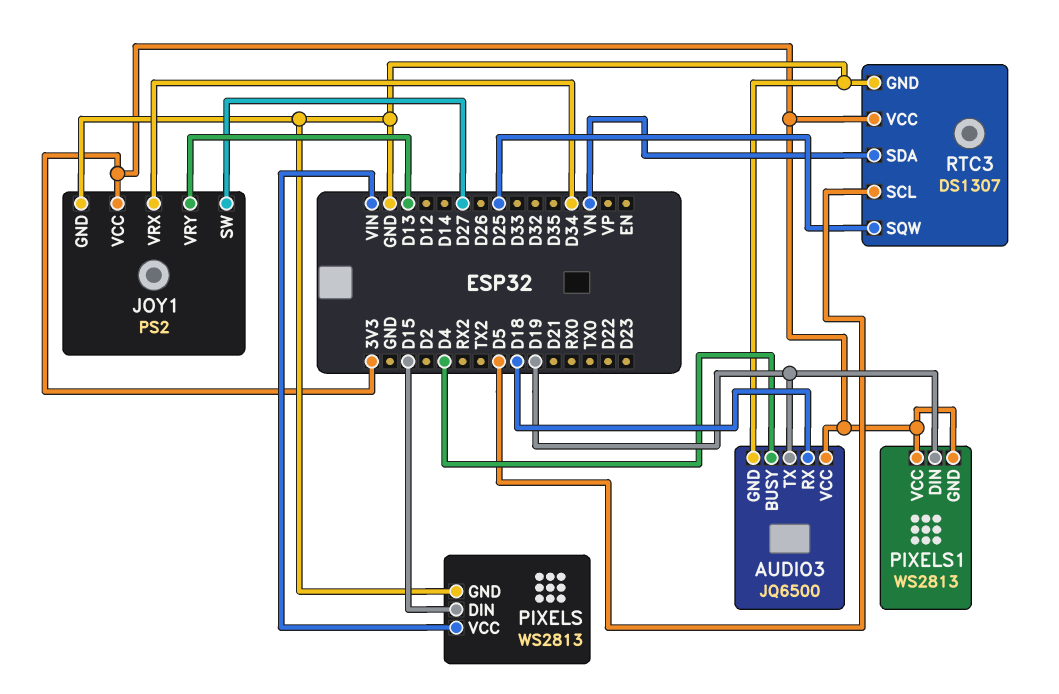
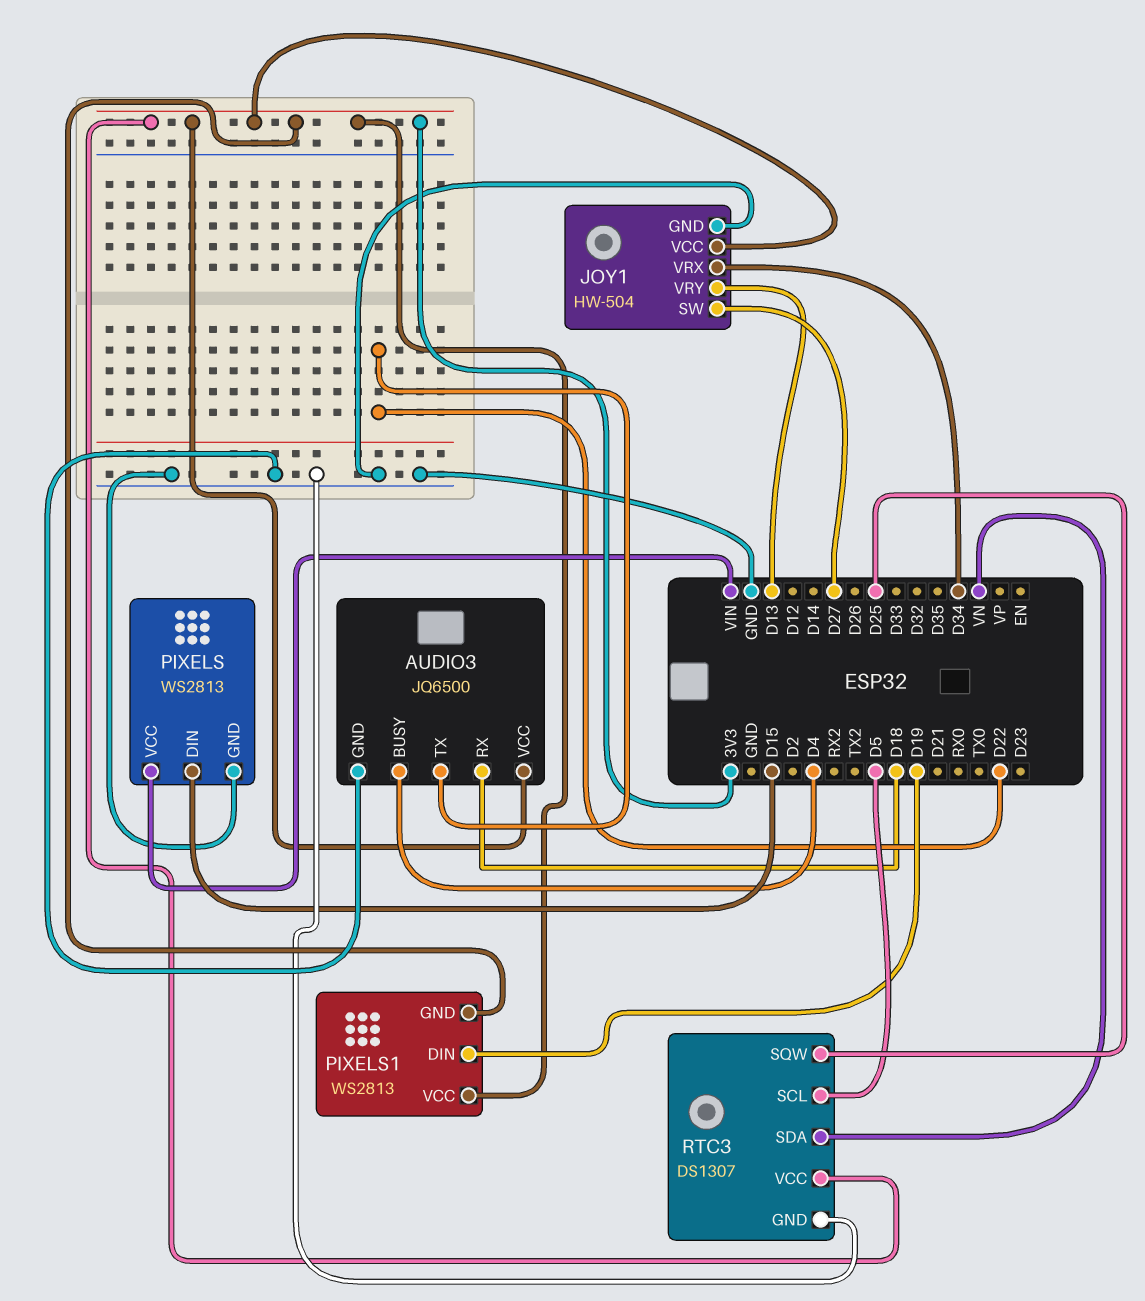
AUDIO3 pin TX: D19 -> D22
JOY1: PS2 -> HW-504

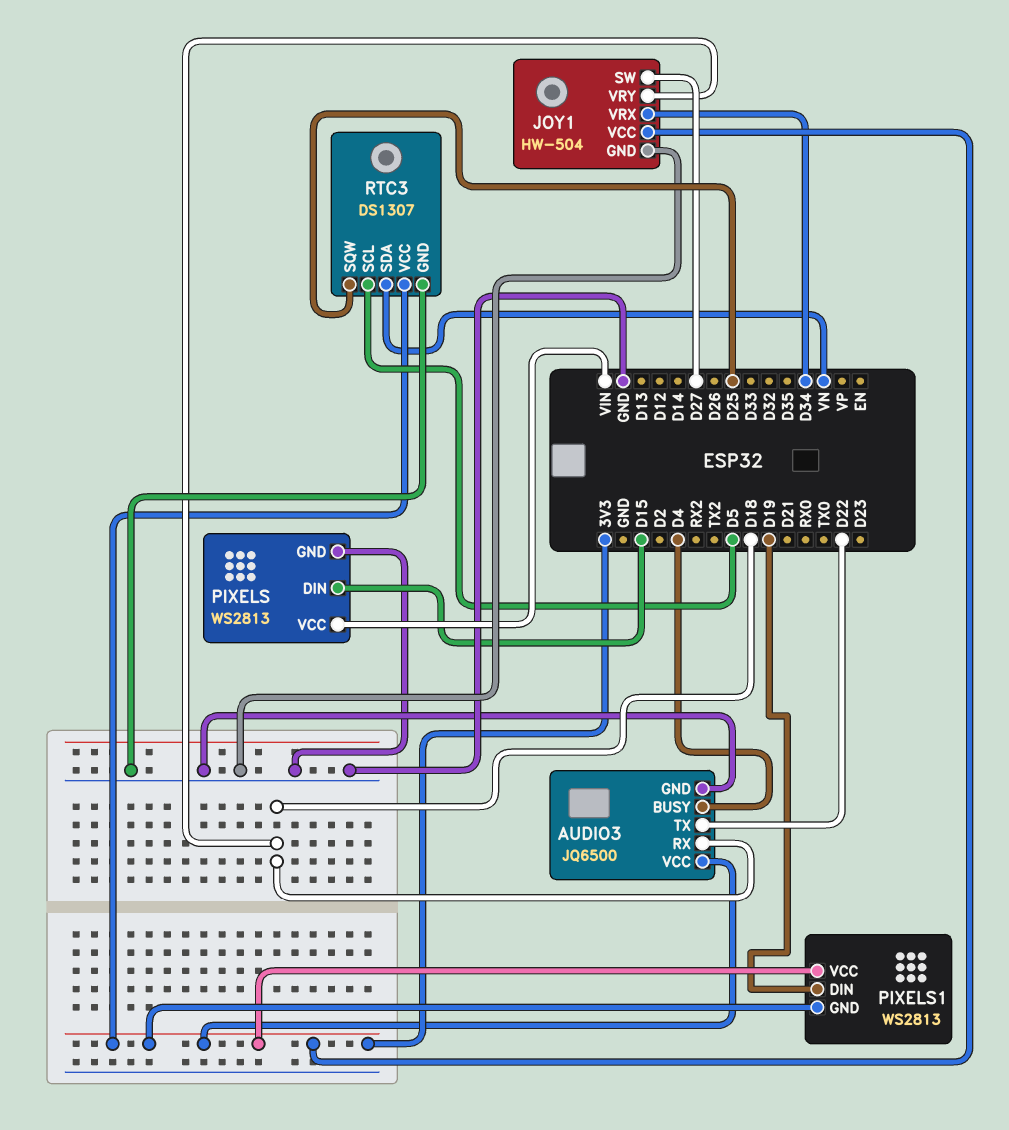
JOY1 pin VRY: D13 -> D18

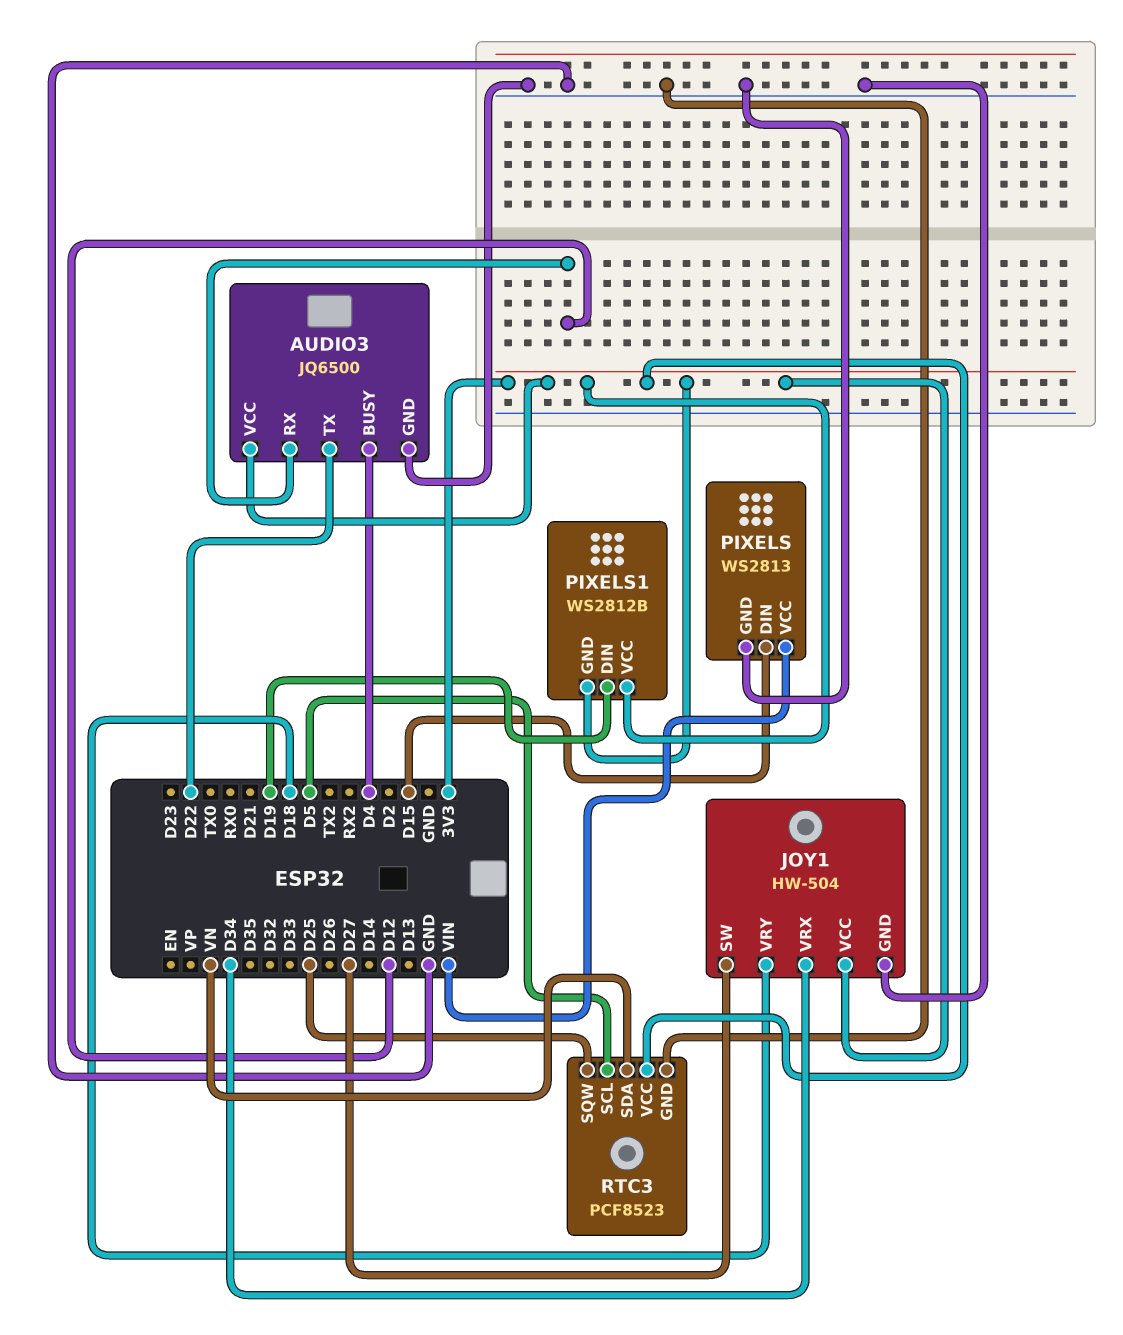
AUDIO3 pin RX: D18 -> D12
PIXELS1: WS2813 -> WS2812B
RTC3: DS1307 -> PCF8523

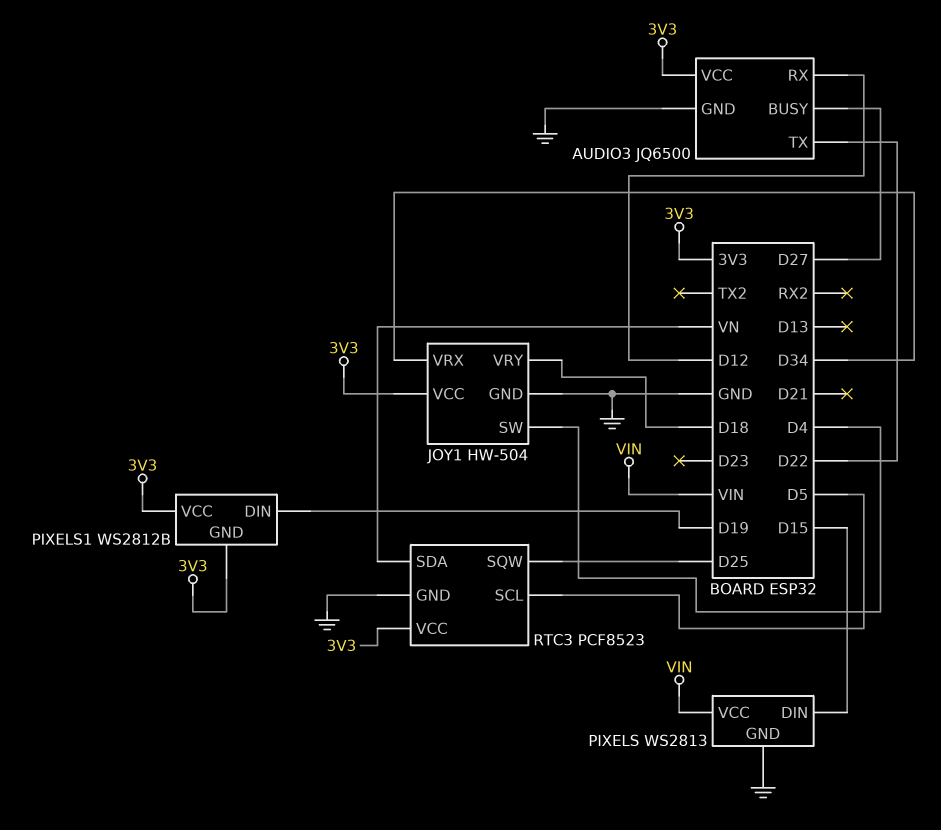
AUDIO3 pin BUSY: D4 -> D27
JOY1 pin SW: D27 -> D4

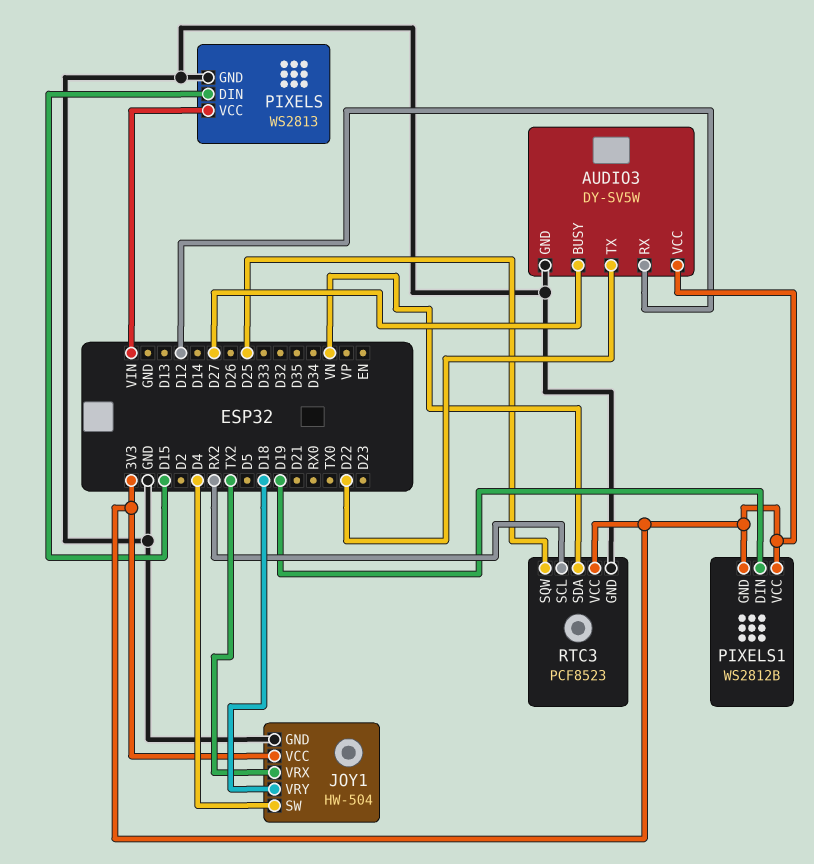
AUDIO3: JQ6500 -> DY-SV5W
JOY1 pin VRX: D34 -> TX2
RTC3 pin SCL: D5 -> RX2

